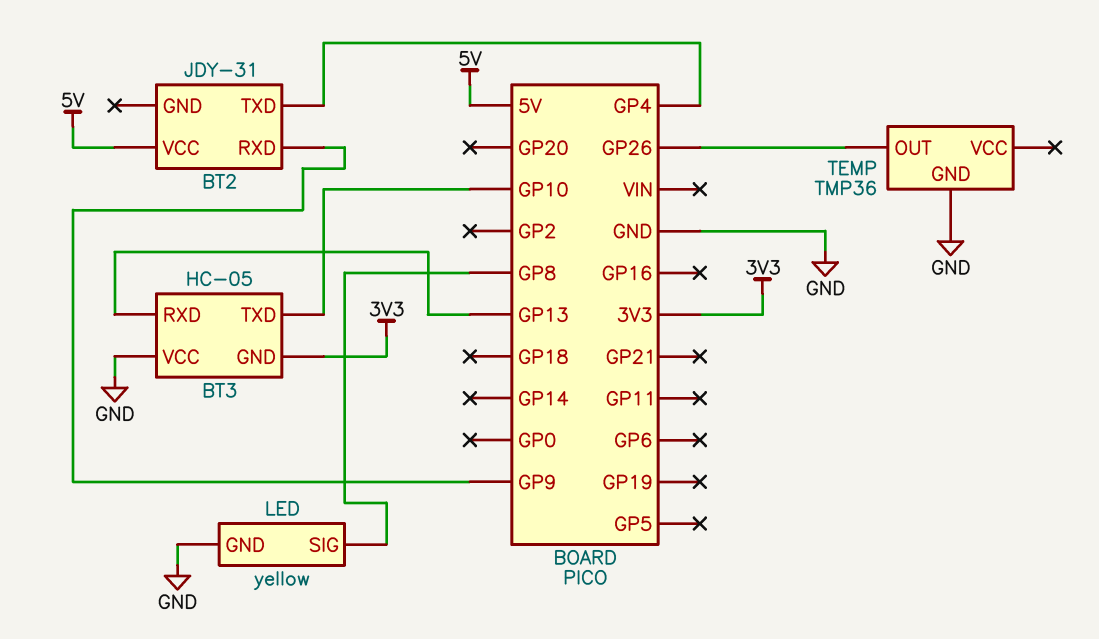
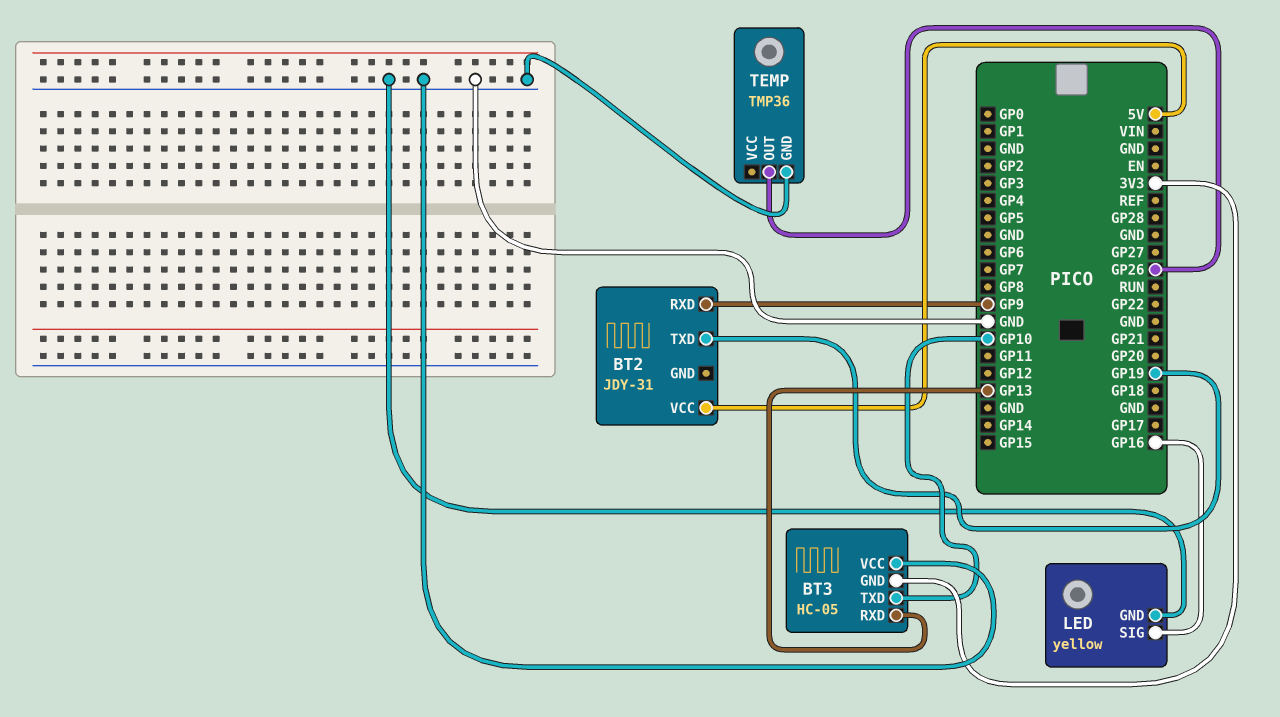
BT2 pin TXD: GP4 -> GP19
LED pin SIG: GP8 -> GP16

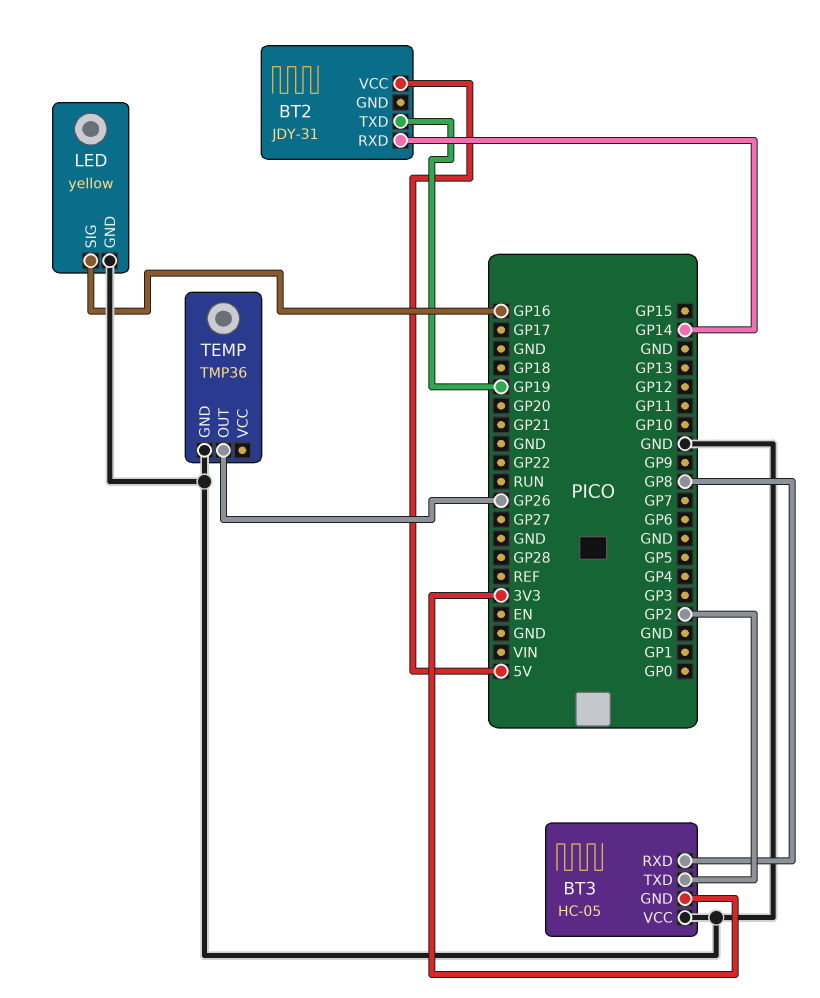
BT2 pin RXD: GP9 -> GP14
BT3 pin RXD: GP13 -> GP8
BT3 pin TXD: GP10 -> GP2

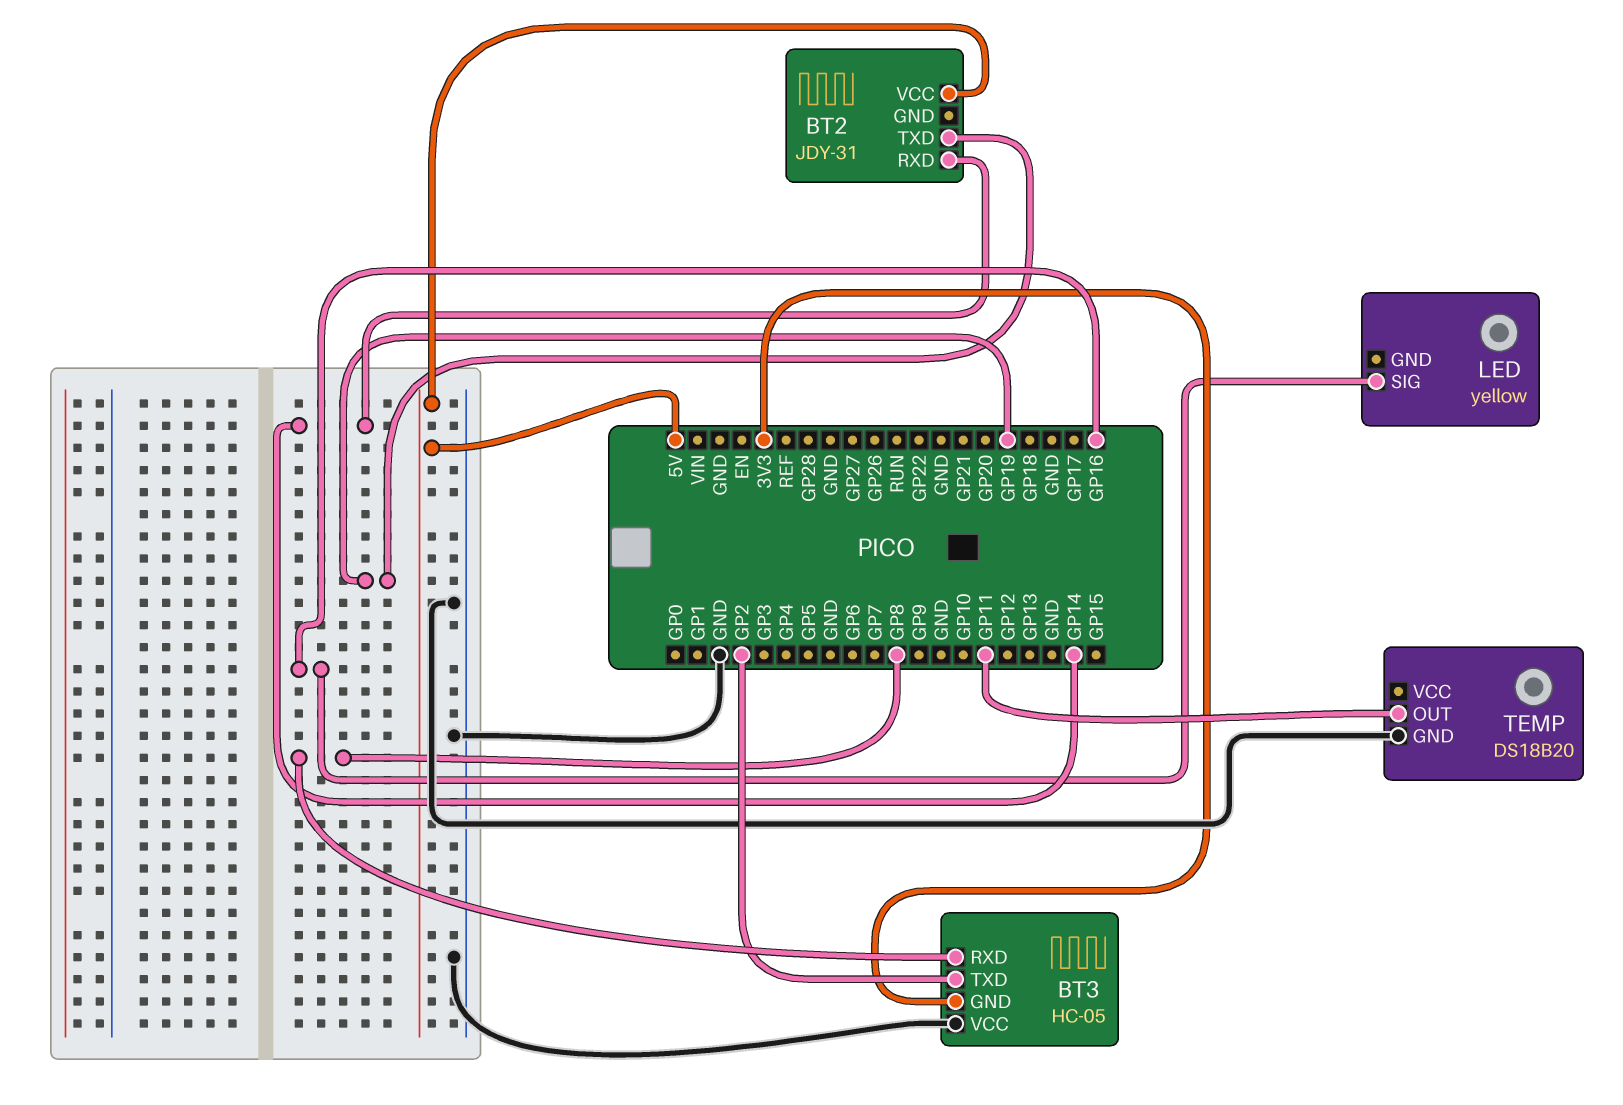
LED pin GND: GND -> none
TEMP: TMP36 -> DS18B20
TEMP pin OUT: GP26 -> GP11

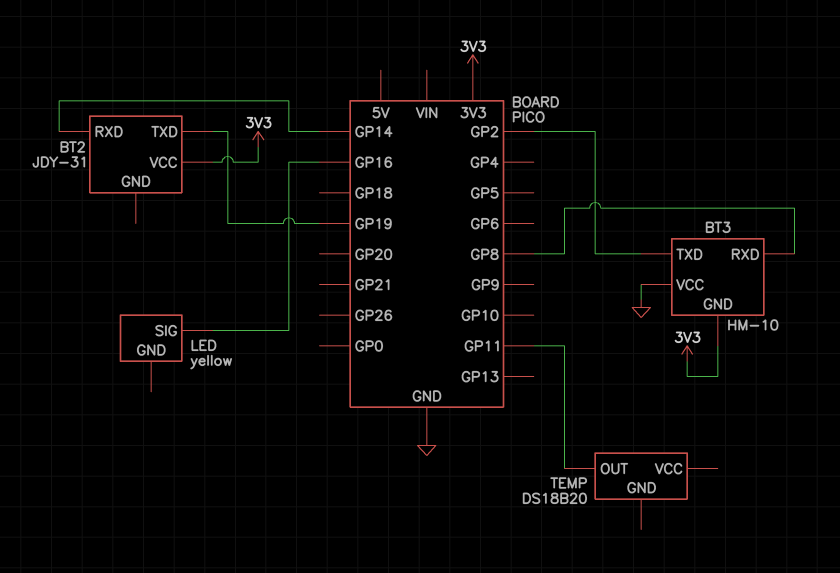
BT2 pin VCC: 5V -> 3V3
BT3: HC-05 -> HM-10
TEMP pin GND: GND -> none

